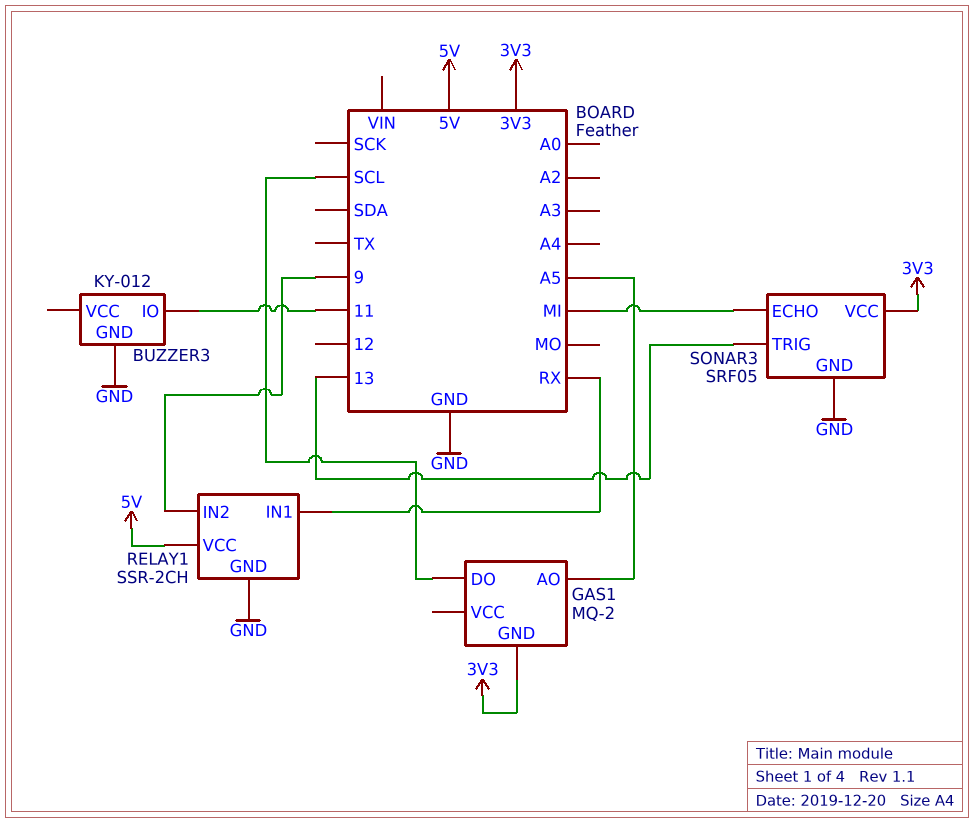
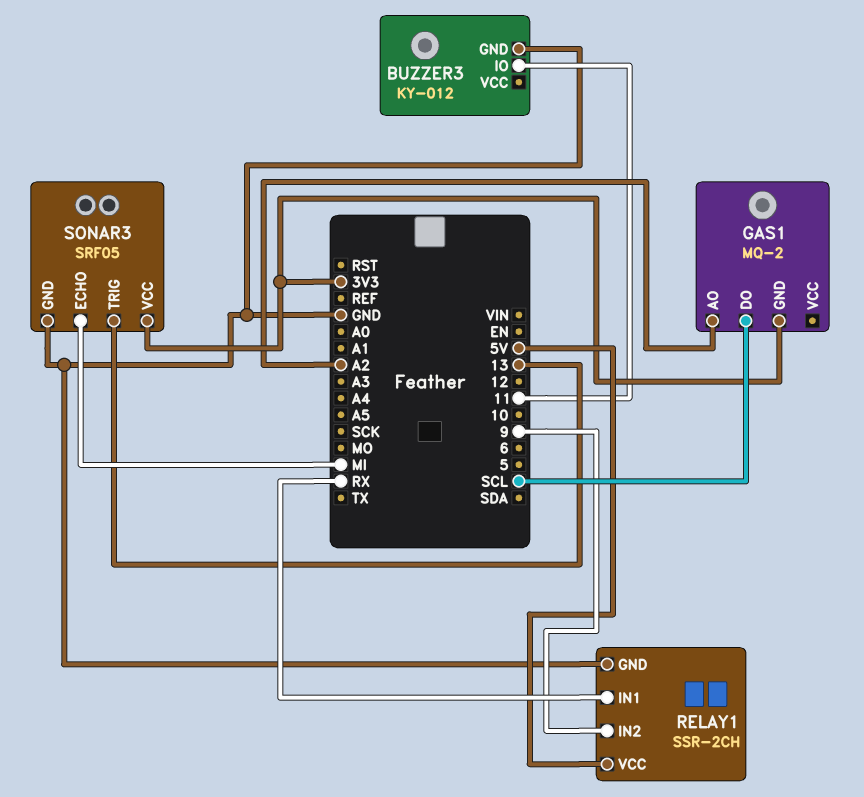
GAS1 pin AO: A5 -> A2

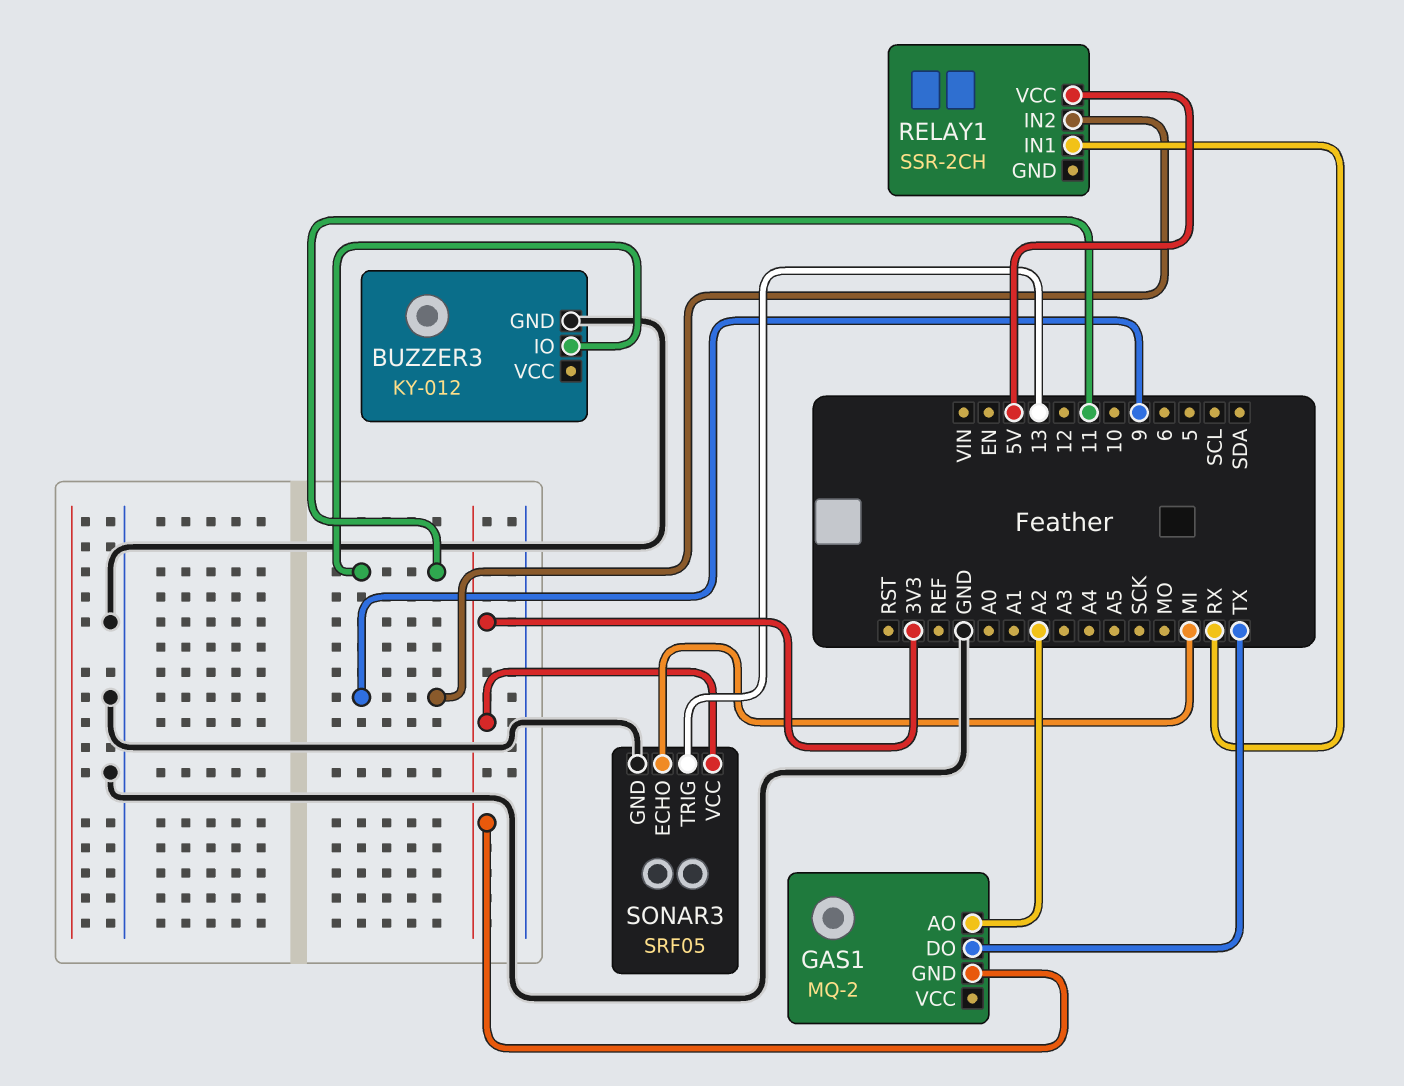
GAS1 pin DO: SCL -> TX
RELAY1 pin GND: GND -> none

